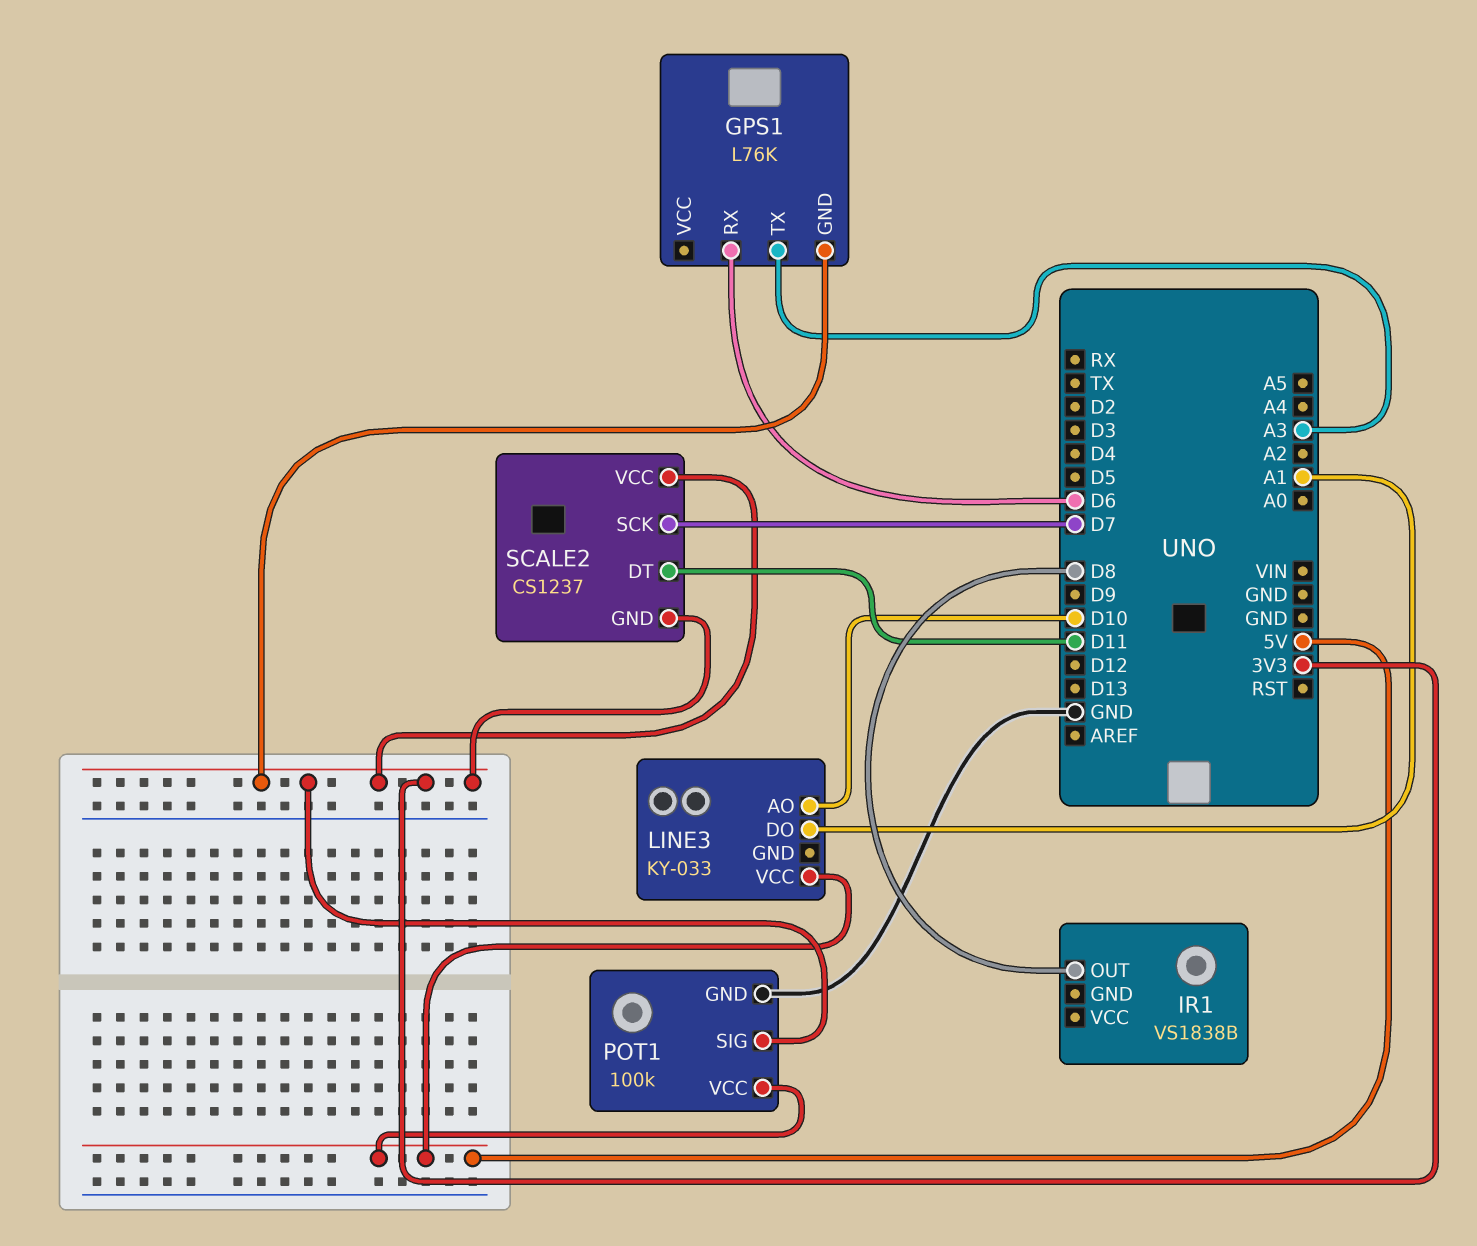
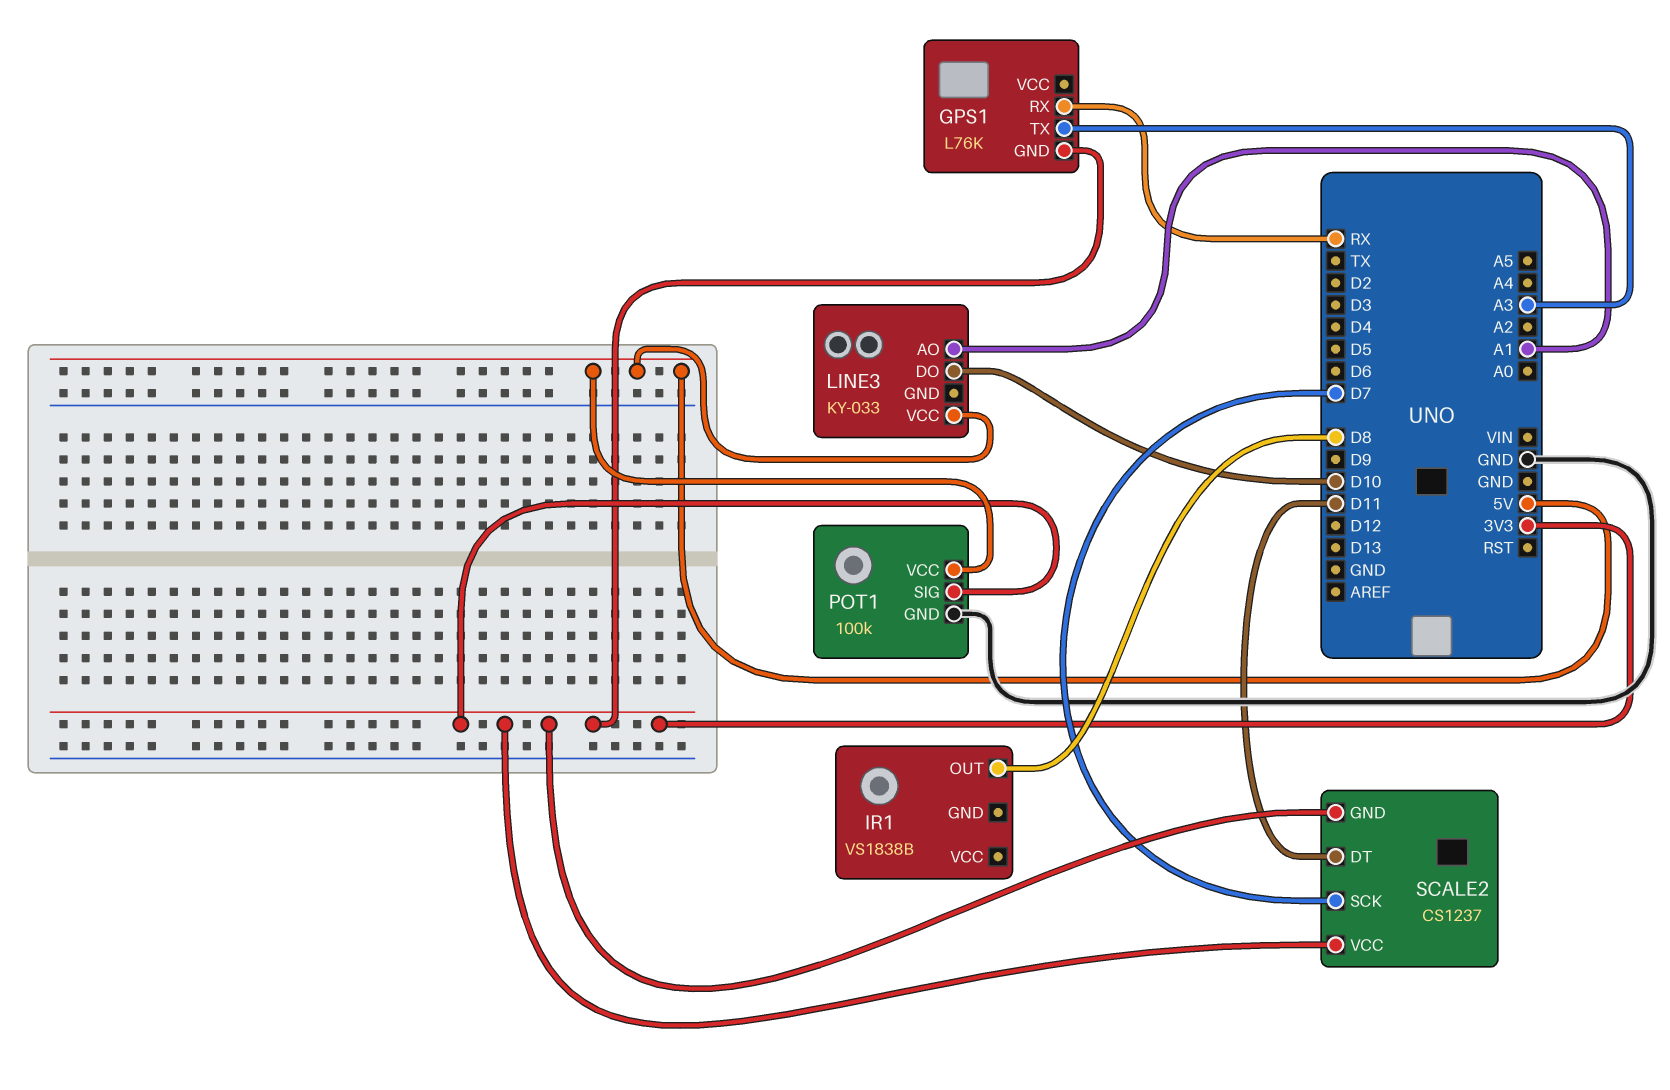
GPS1 pin RX: D6 -> RX
LINE3 pin AO: D10 -> A1
LINE3 pin DO: A1 -> D10

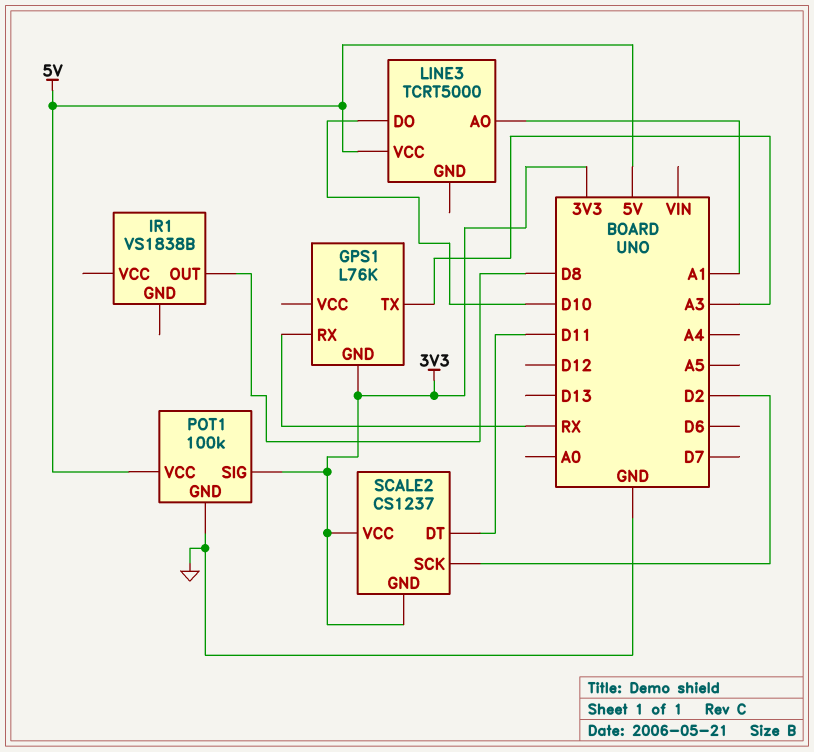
LINE3: KY-033 -> TCRT5000
SCALE2 pin SCK: D7 -> D2

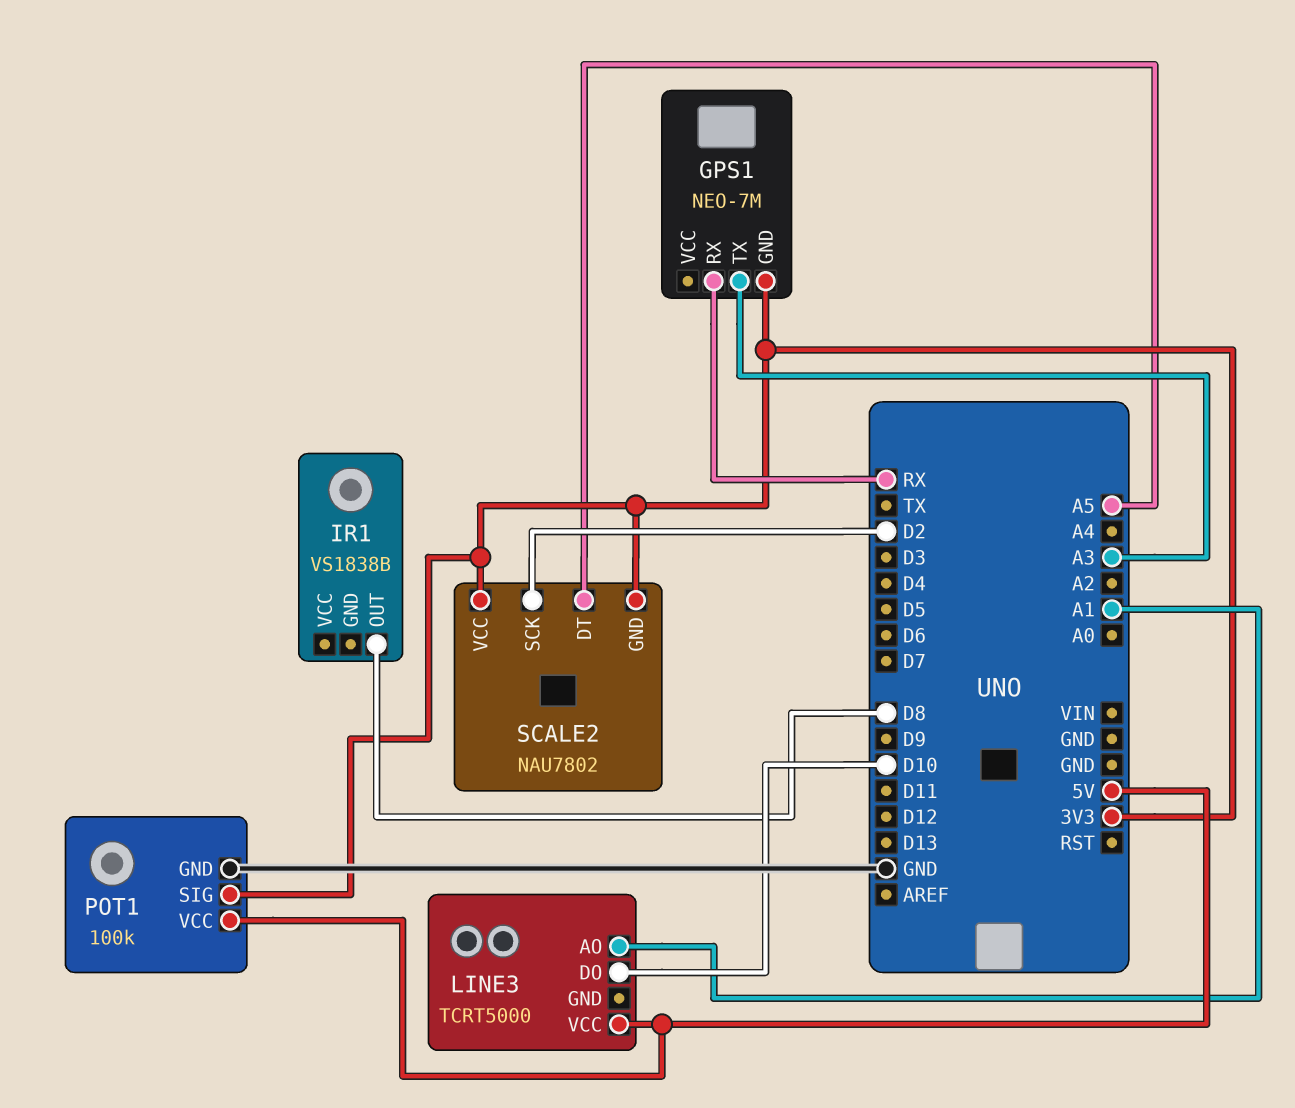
GPS1: L76K -> NEO-7M
SCALE2: CS1237 -> NAU7802
SCALE2 pin DT: D11 -> A5

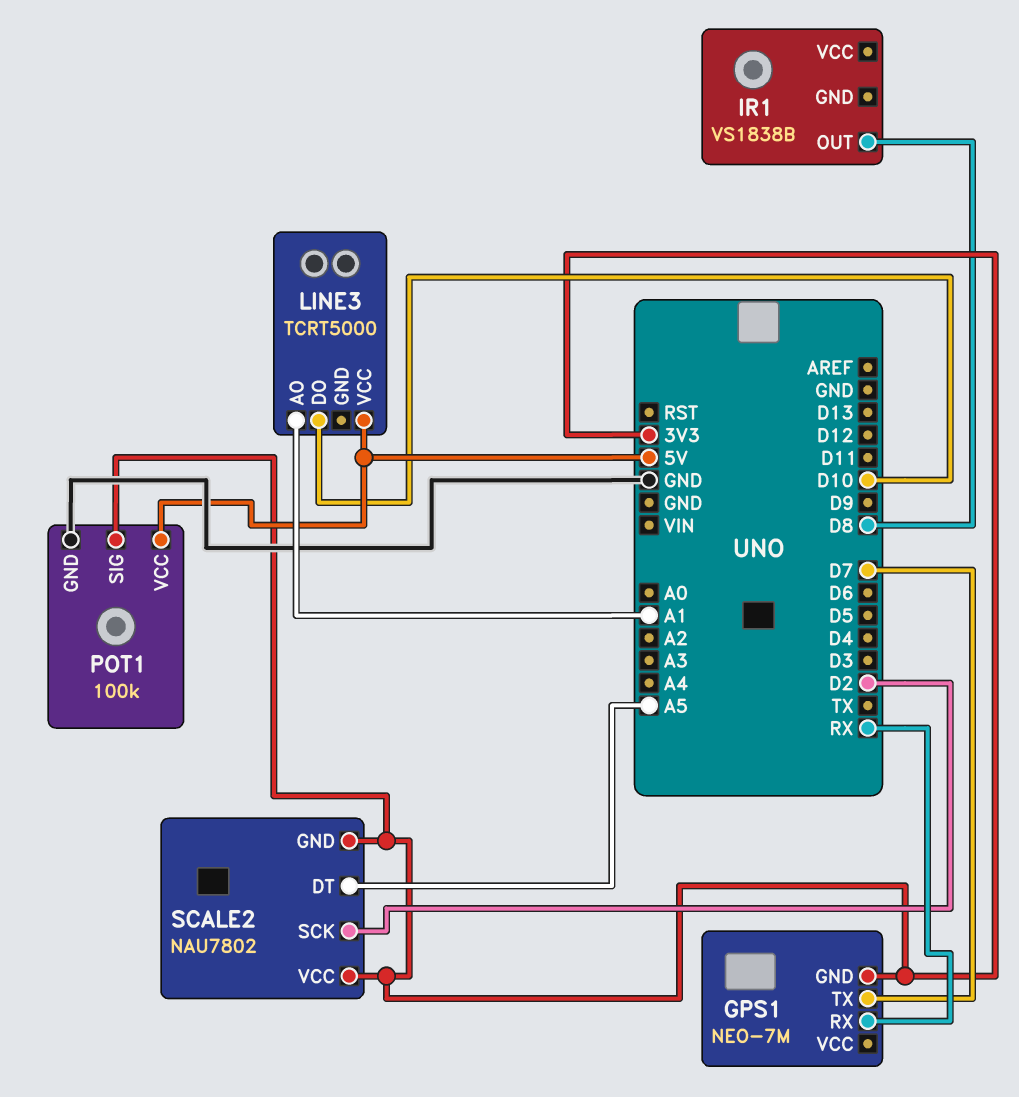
GPS1 pin TX: A3 -> D7

